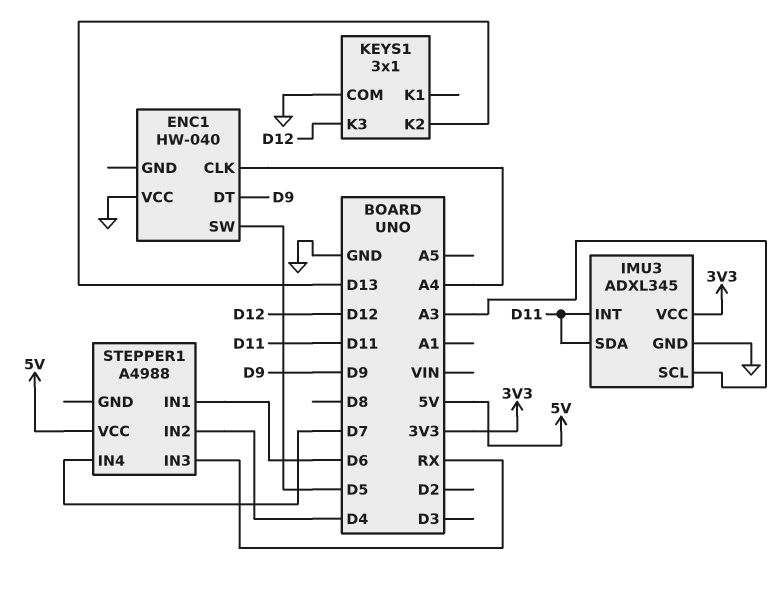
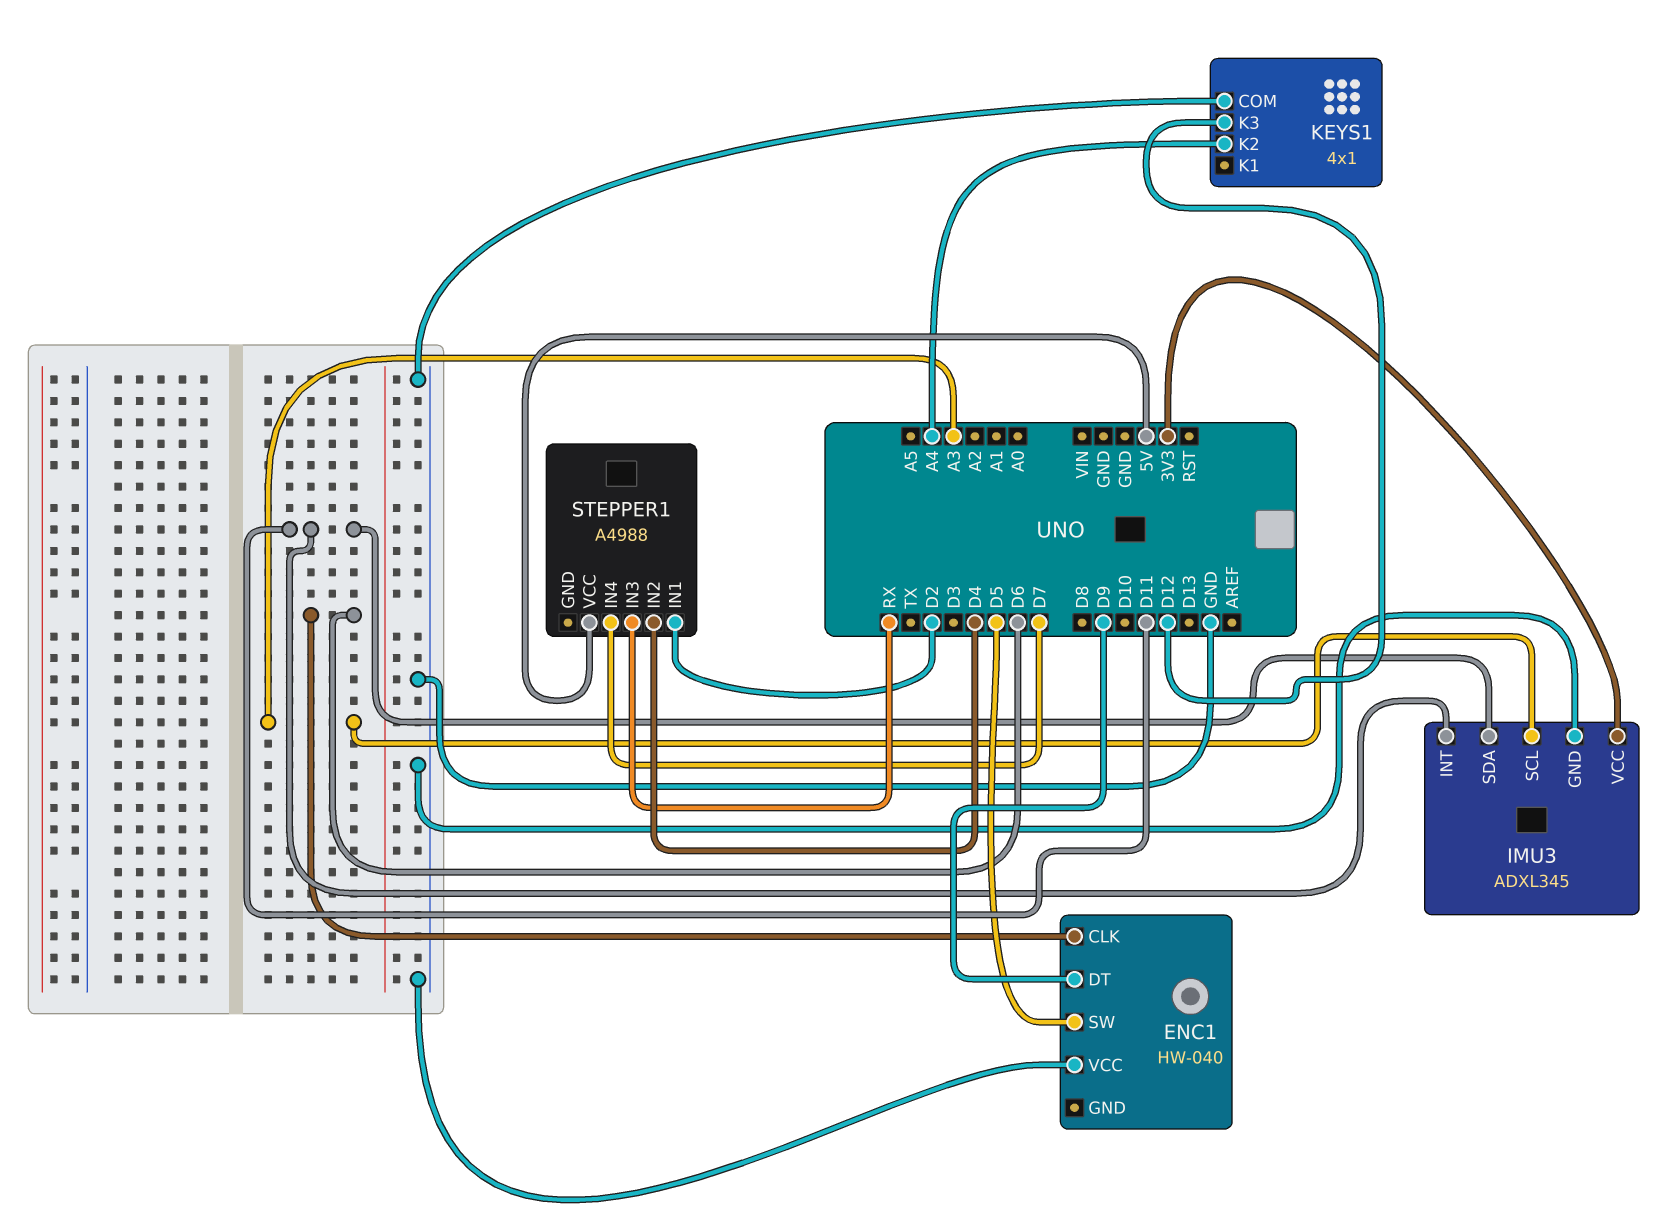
ENC1 pin CLK: A4 -> D6
KEYS1: 3x1 -> 4x1
KEYS1 pin K2: D13 -> A4
STEPPER1 pin IN1: D6 -> D2

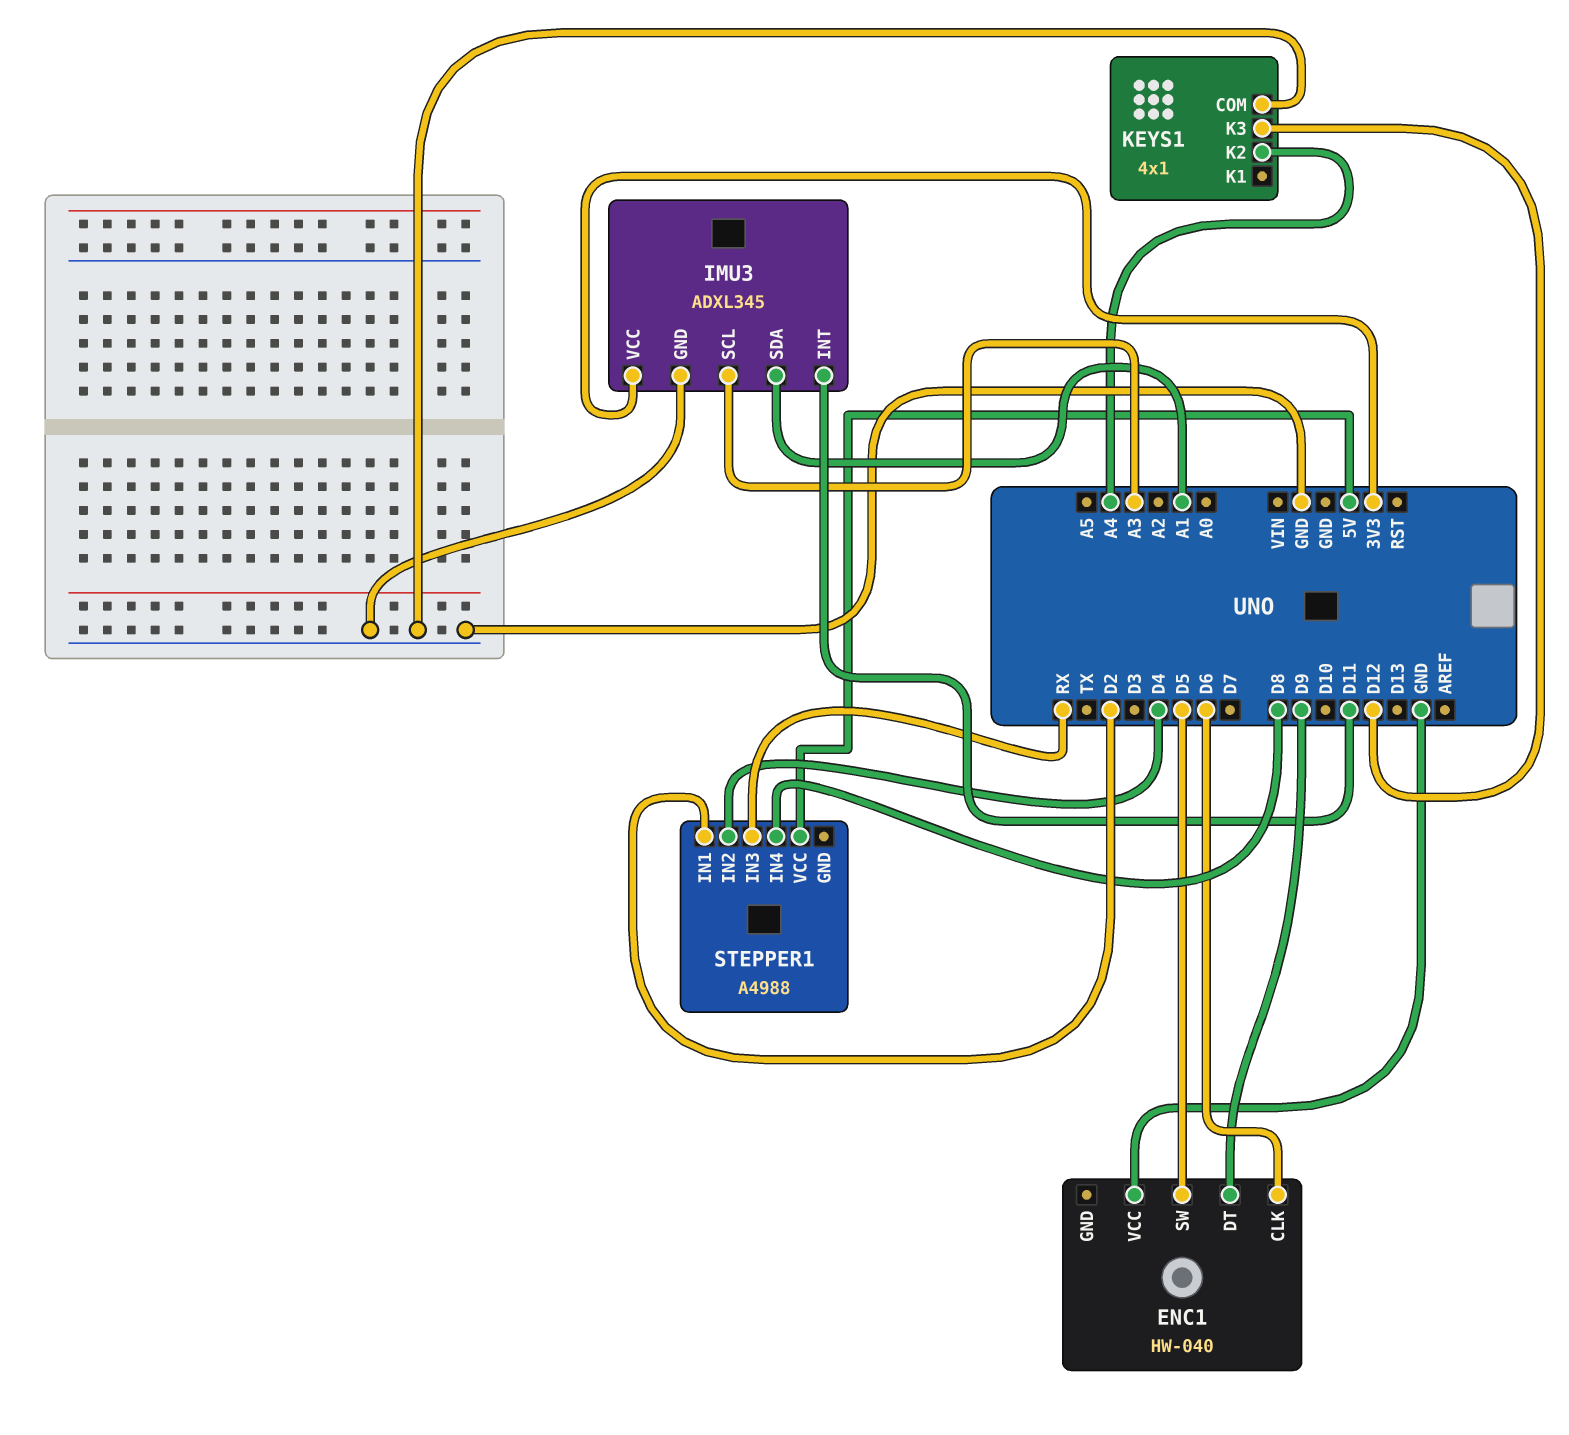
IMU3 pin SDA: D11 -> A1
STEPPER1 pin IN4: D7 -> D8

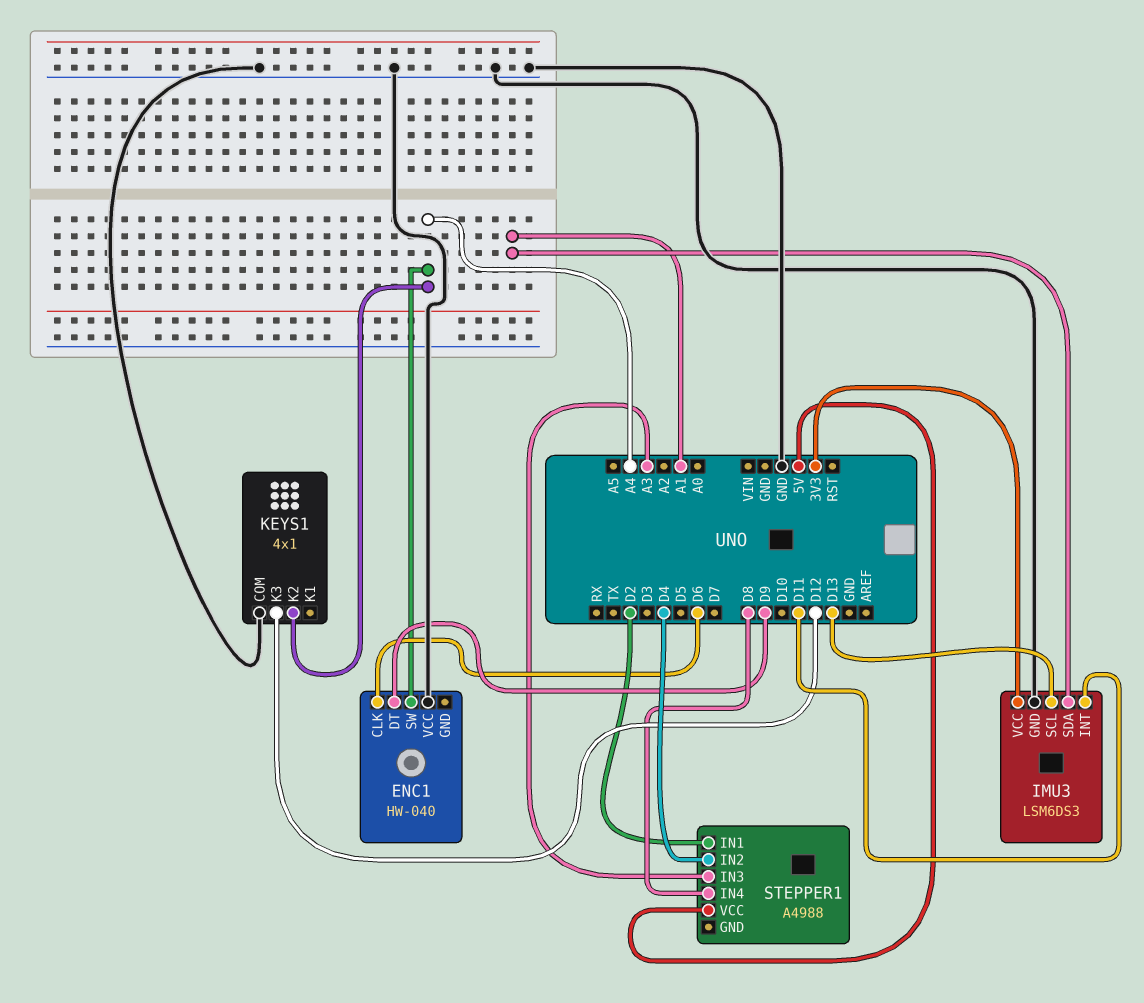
ENC1 pin SW: D5 -> A4
IMU3: ADXL345 -> LSM6DS3
IMU3 pin SCL: A3 -> D13
STEPPER1 pin IN3: RX -> A3

